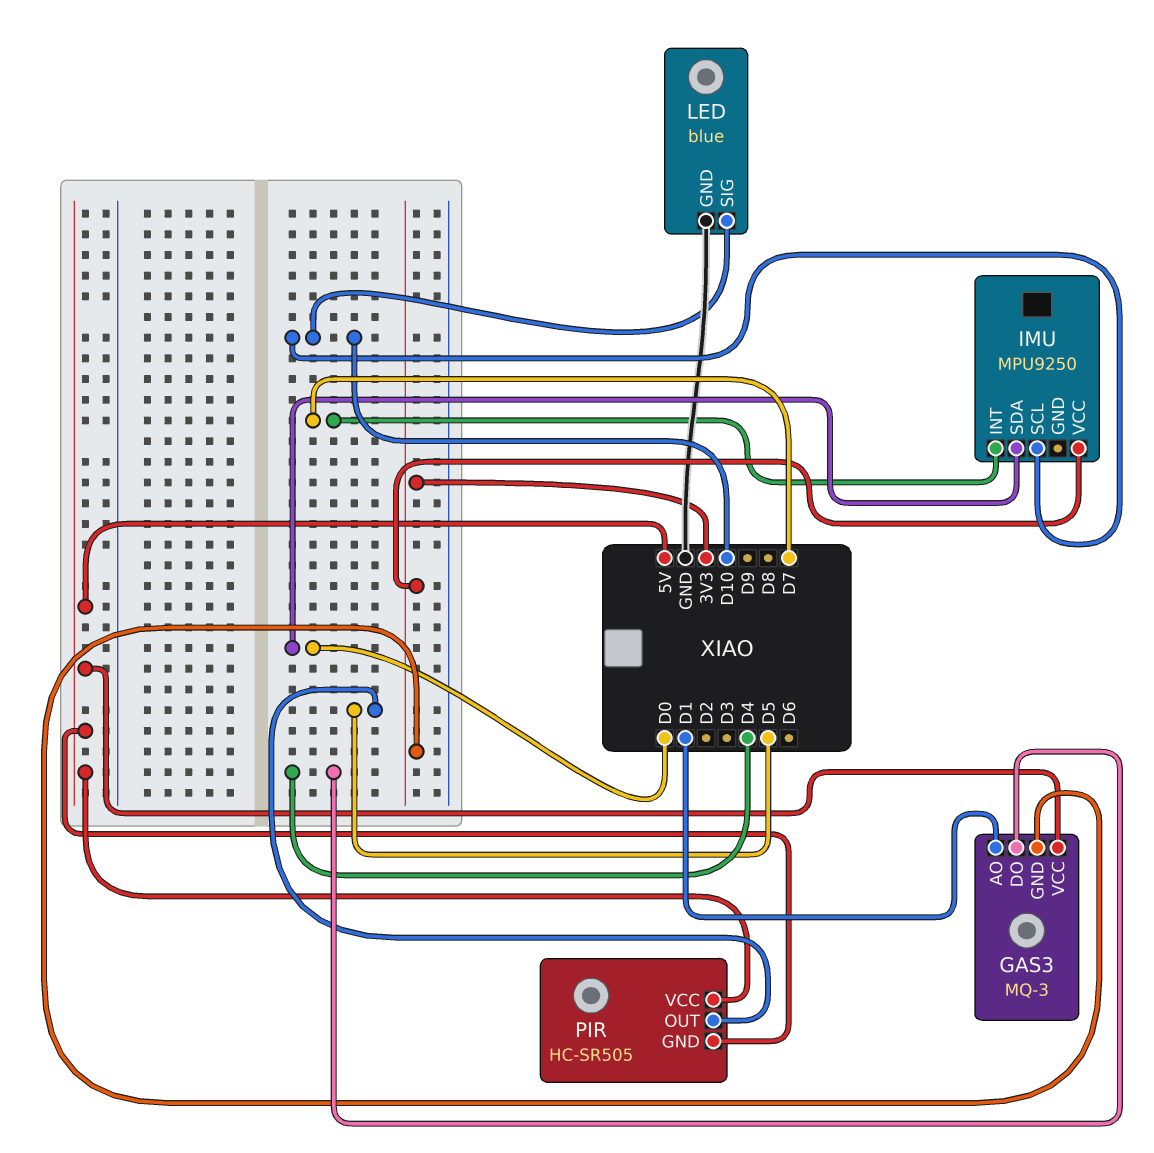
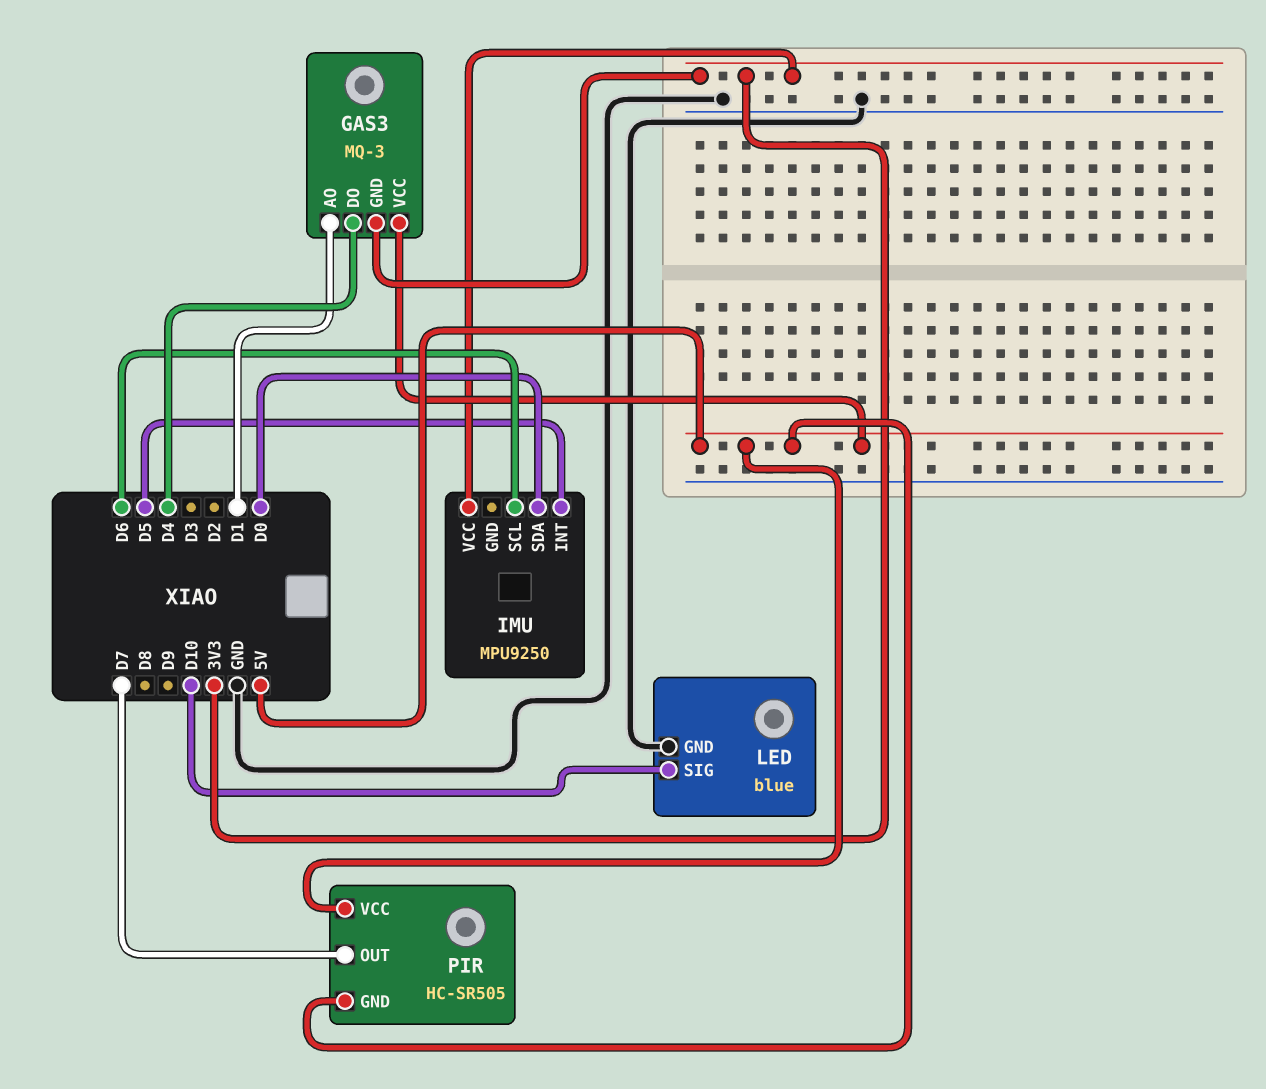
IMU pin INT: D7 -> D5
IMU pin SCL: D10 -> D6
PIR pin OUT: D5 -> D7

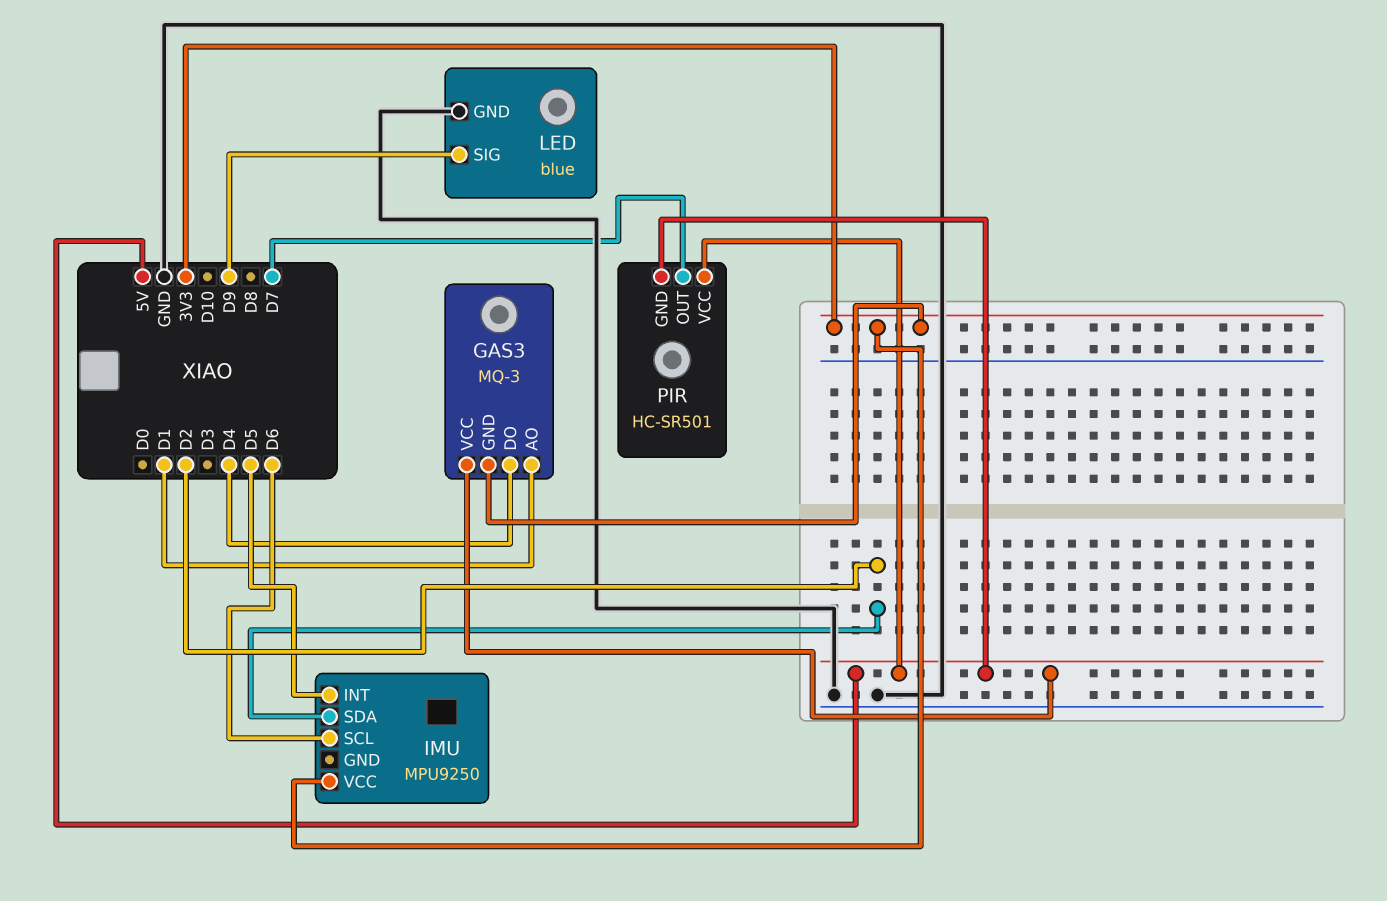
IMU pin SDA: D0 -> D2
LED pin SIG: D10 -> D9
PIR: HC-SR505 -> HC-SR501

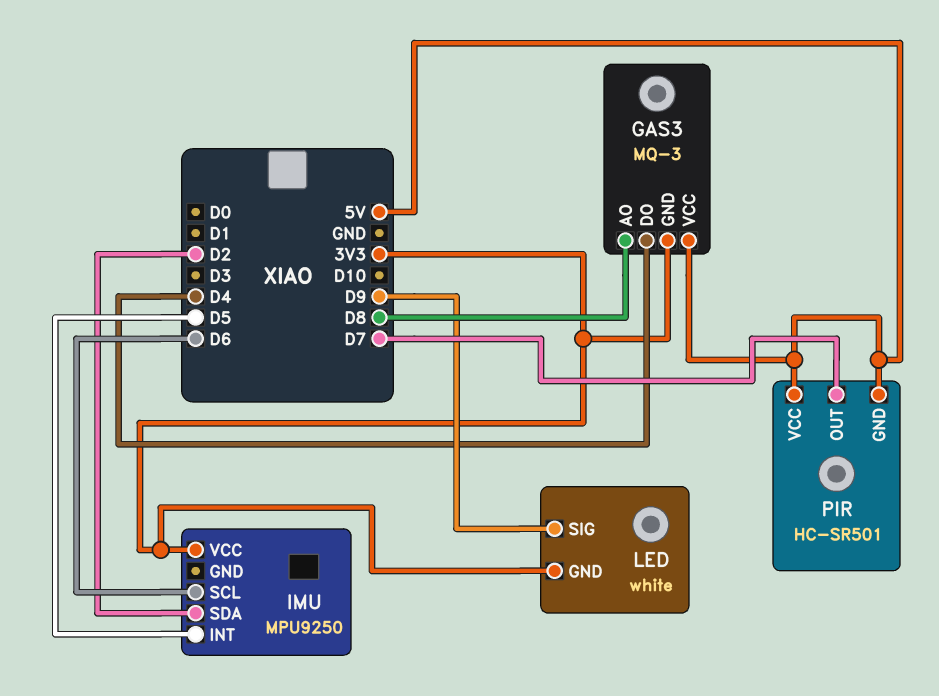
GAS3 pin AO: D1 -> D8
LED: blue -> white
LED pin GND: GND -> 3V3

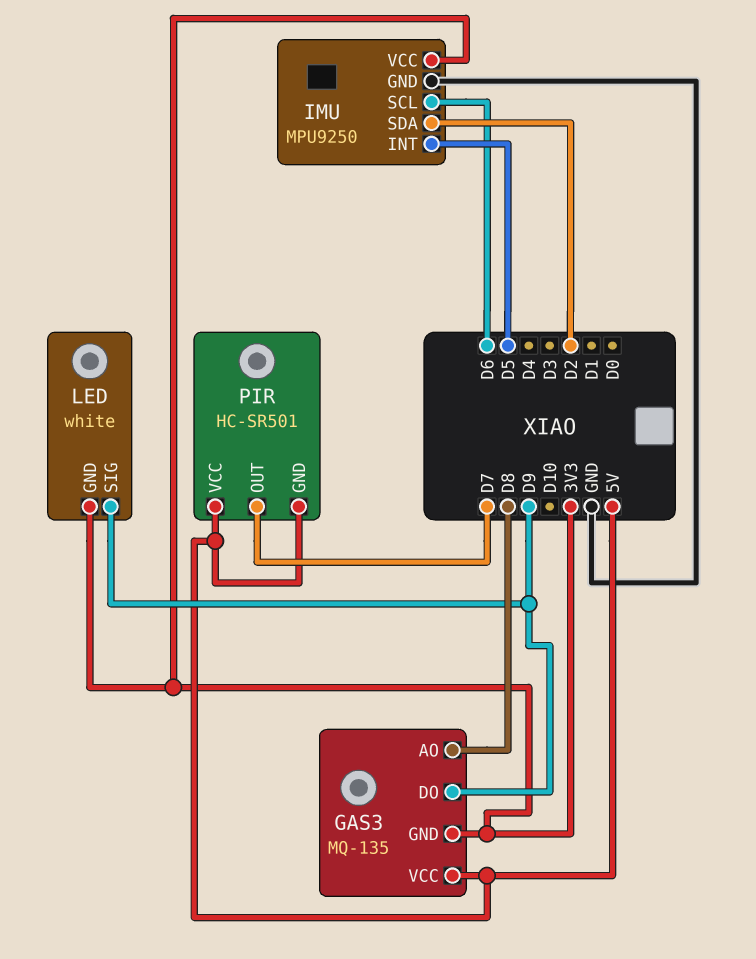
GAS3: MQ-3 -> MQ-135
GAS3 pin DO: D4 -> D9
IMU pin GND: none -> GND

